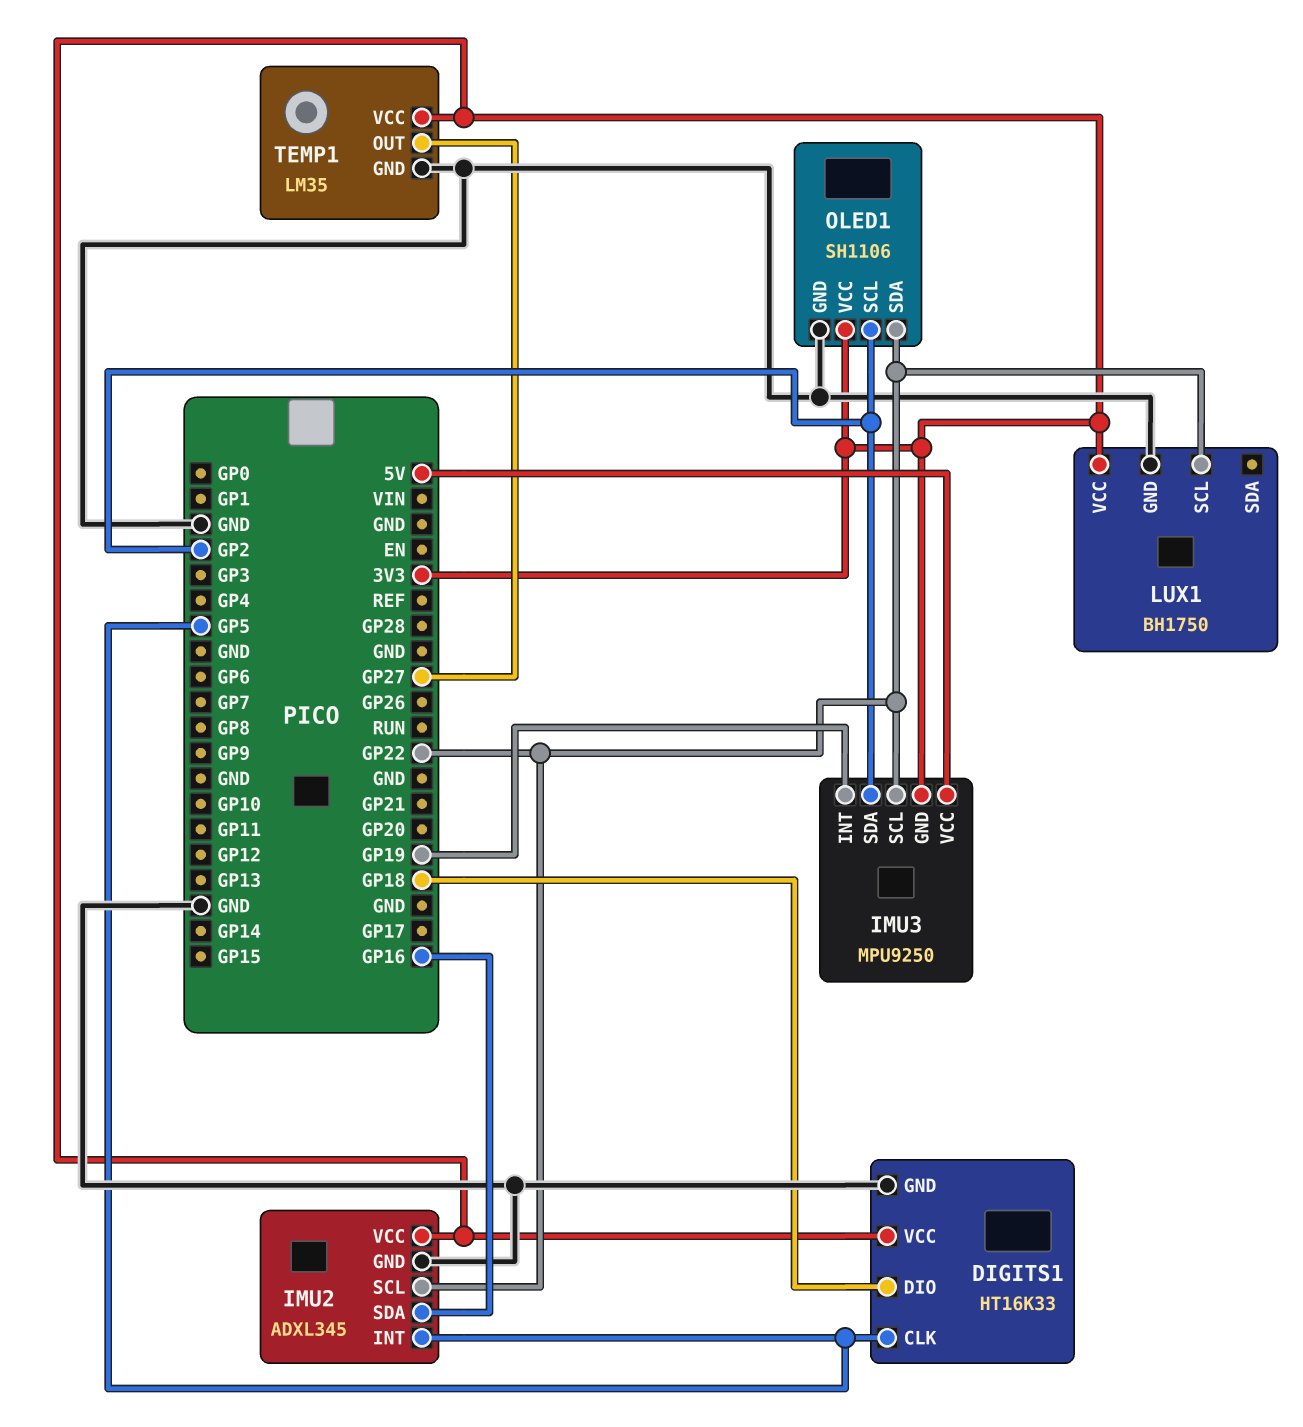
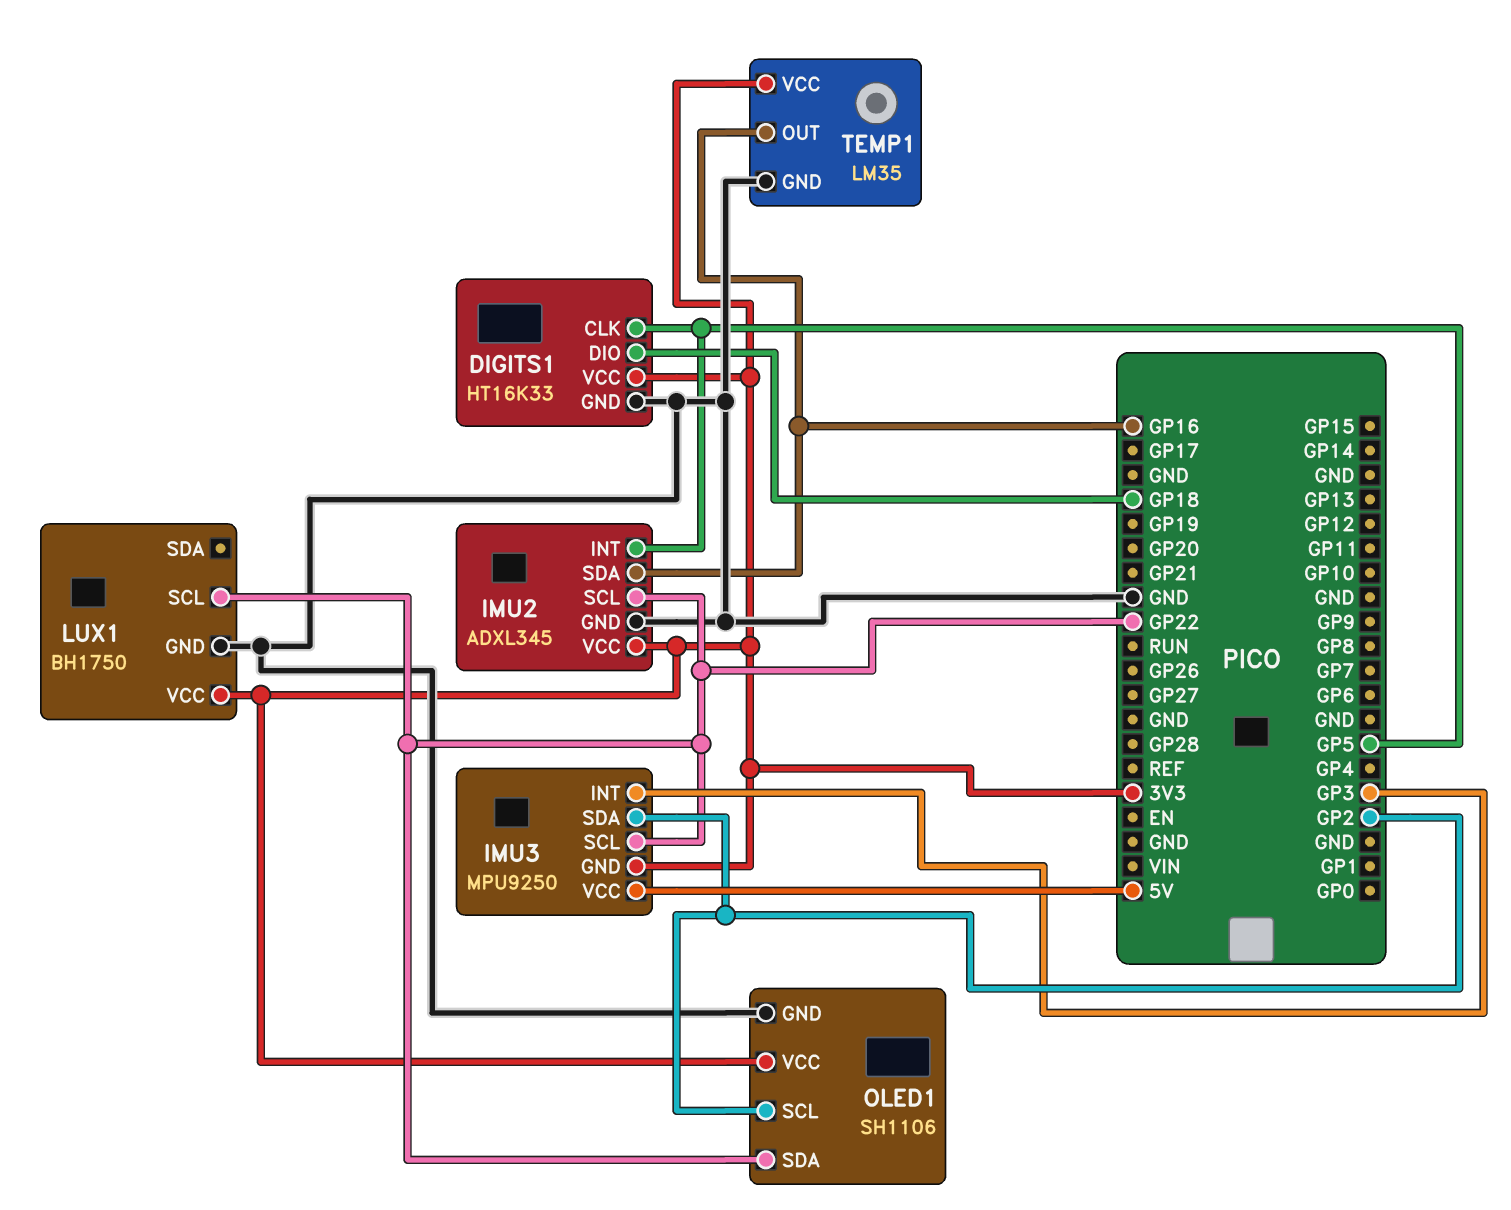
IMU3 pin INT: GP19 -> GP3
TEMP1 pin OUT: GP27 -> GP16

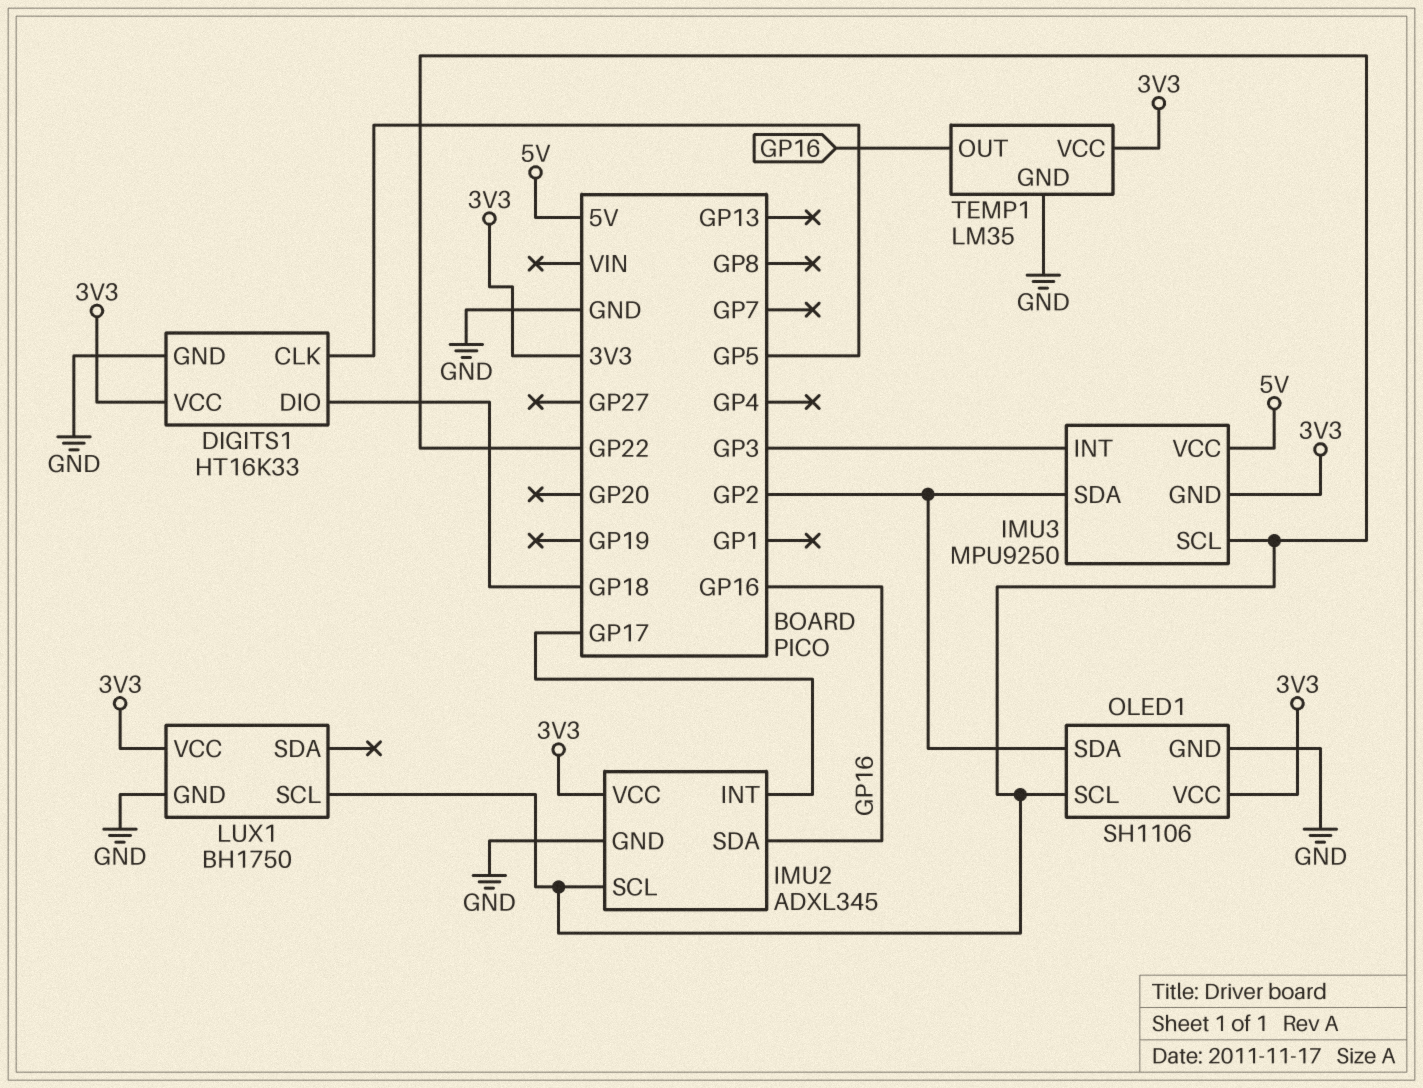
IMU2 pin INT: GP5 -> GP17
OLED1 pin SCL: GP2 -> GP22
OLED1 pin SDA: GP22 -> GP2

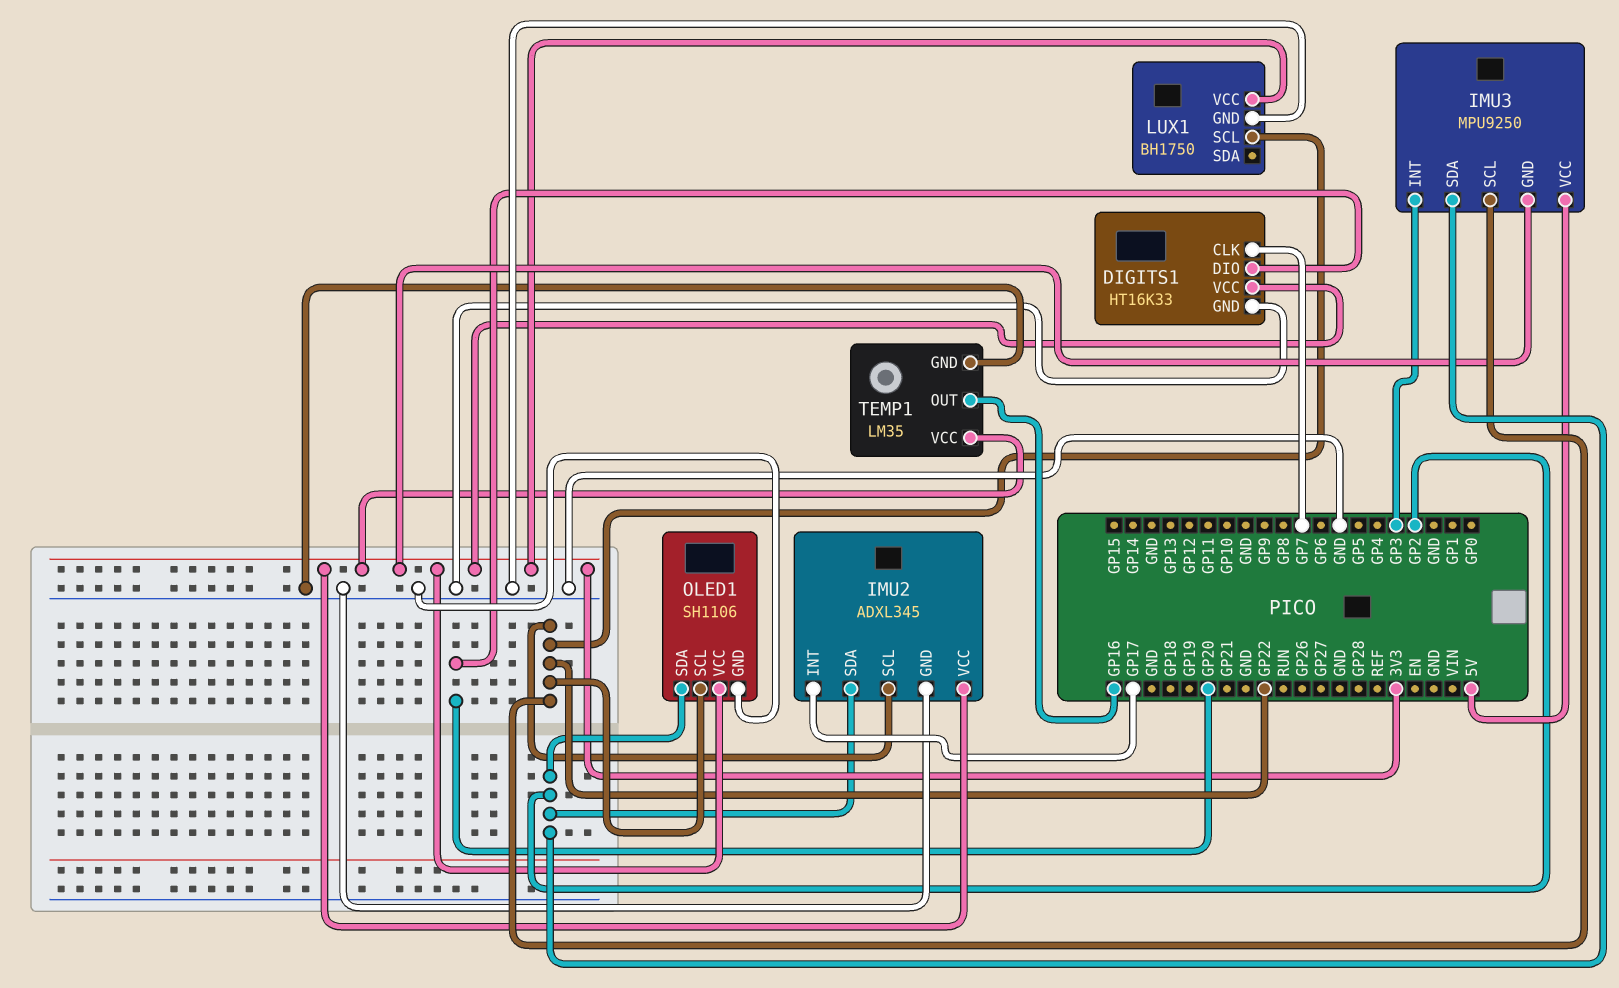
DIGITS1 pin CLK: GP5 -> GP7
DIGITS1 pin DIO: GP18 -> GP20
IMU2 pin SDA: GP16 -> GP2

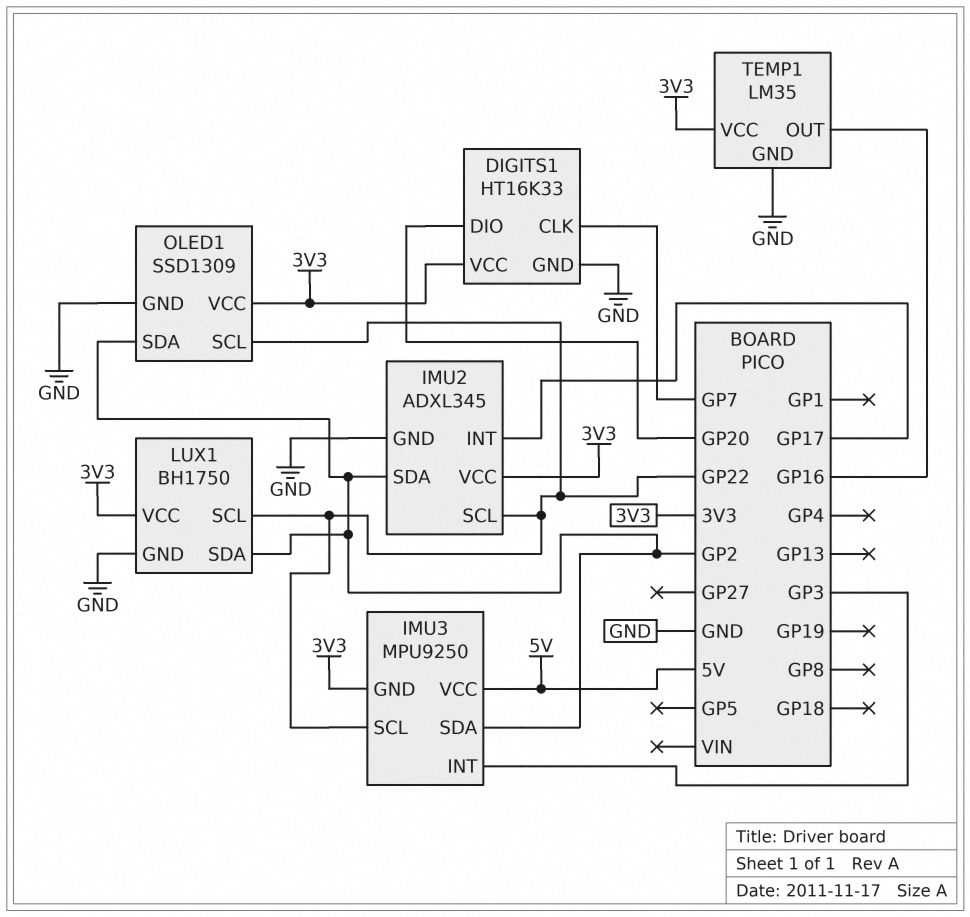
LUX1 pin SDA: none -> GP2
OLED1: SH1106 -> SSD1309

